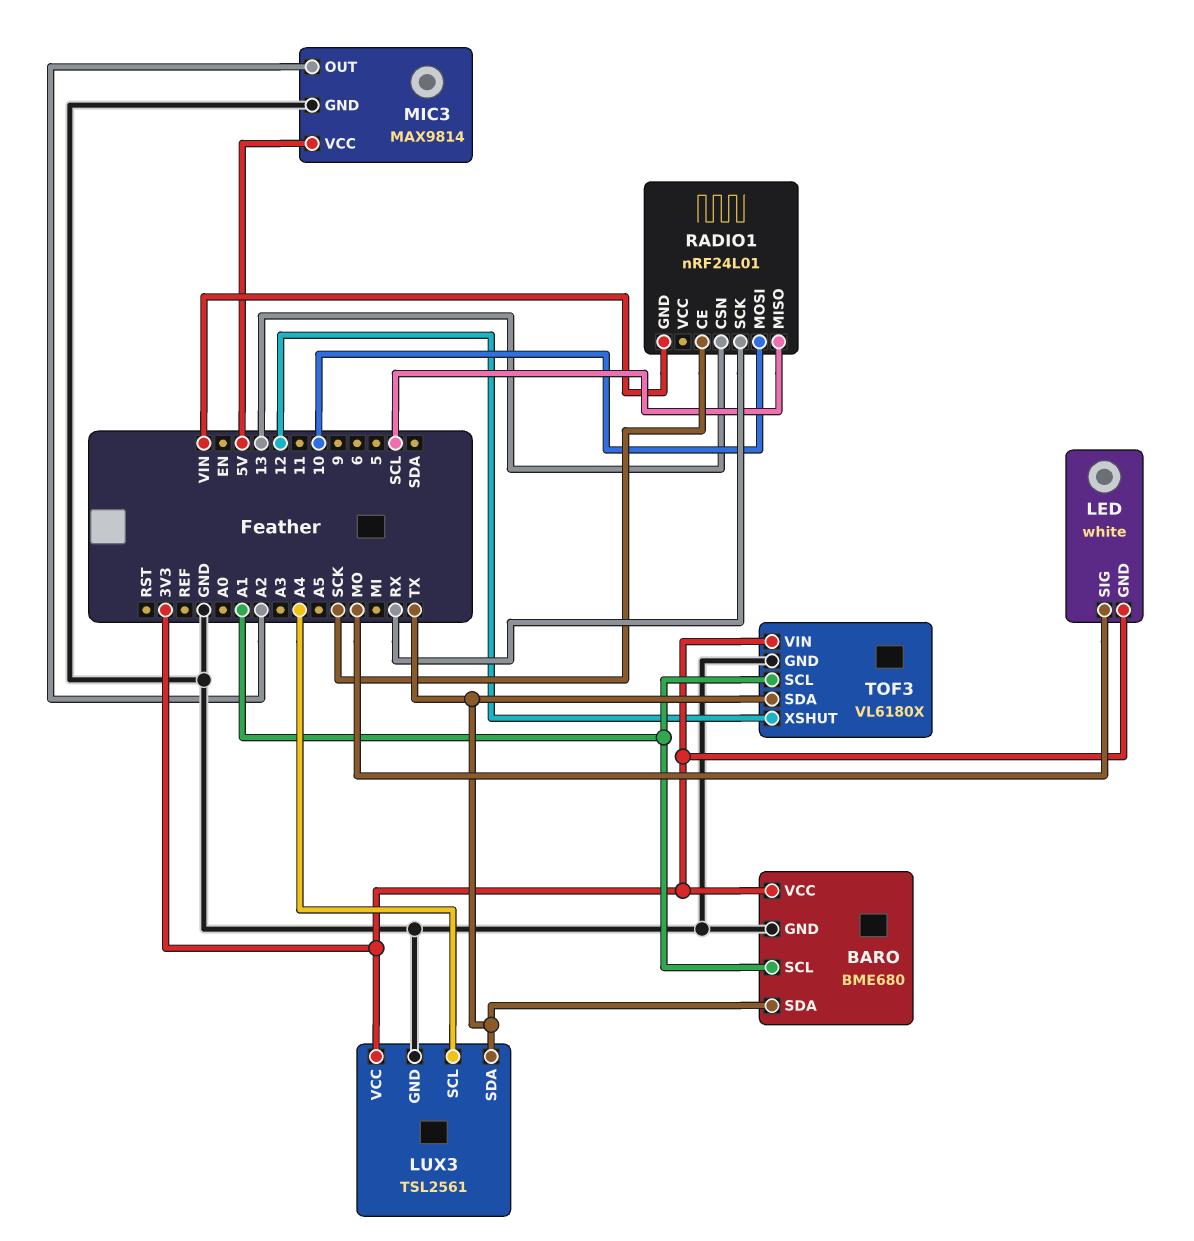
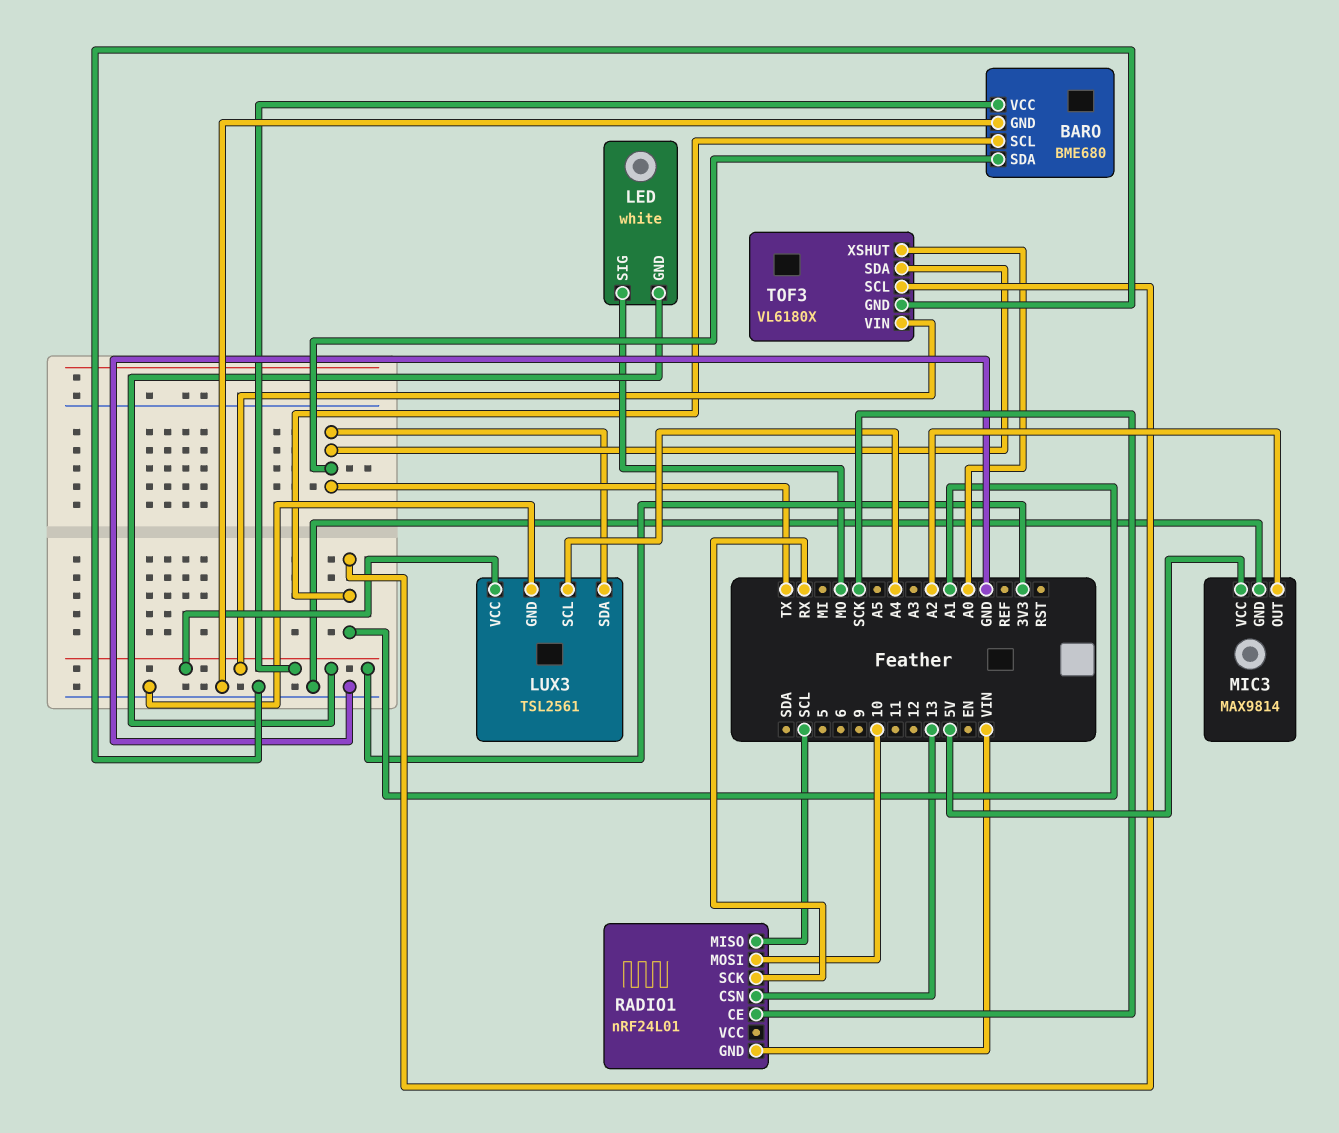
TOF3 pin XSHUT: 12 -> A0

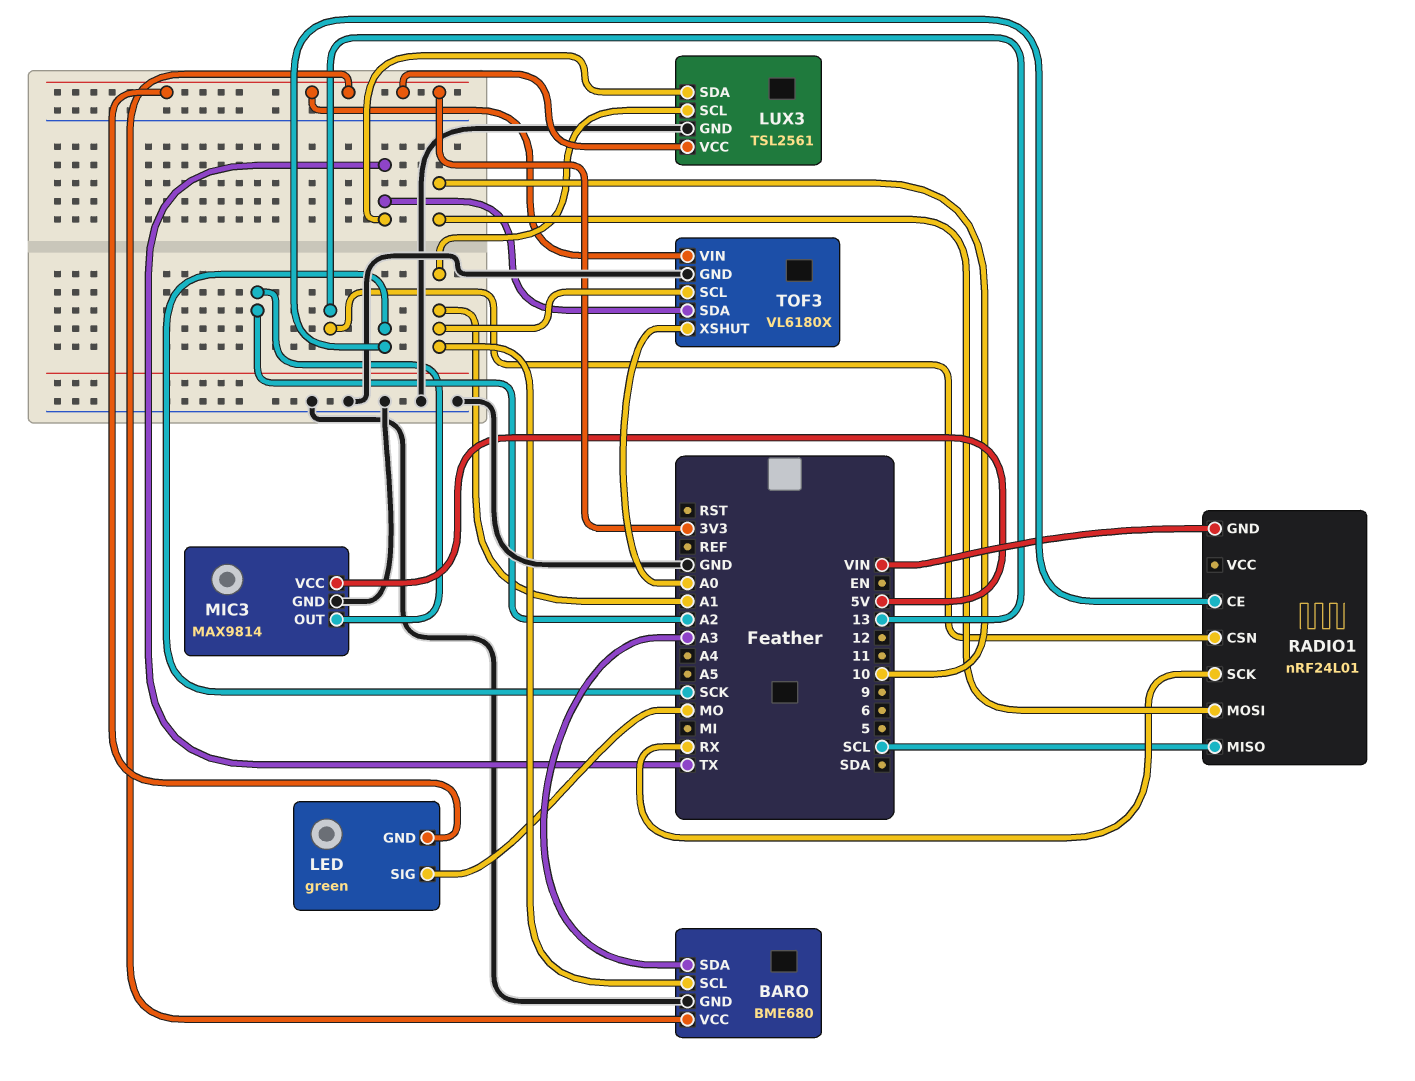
BARO pin SDA: TX -> A3
LED: white -> green
LUX3 pin SCL: A4 -> A1

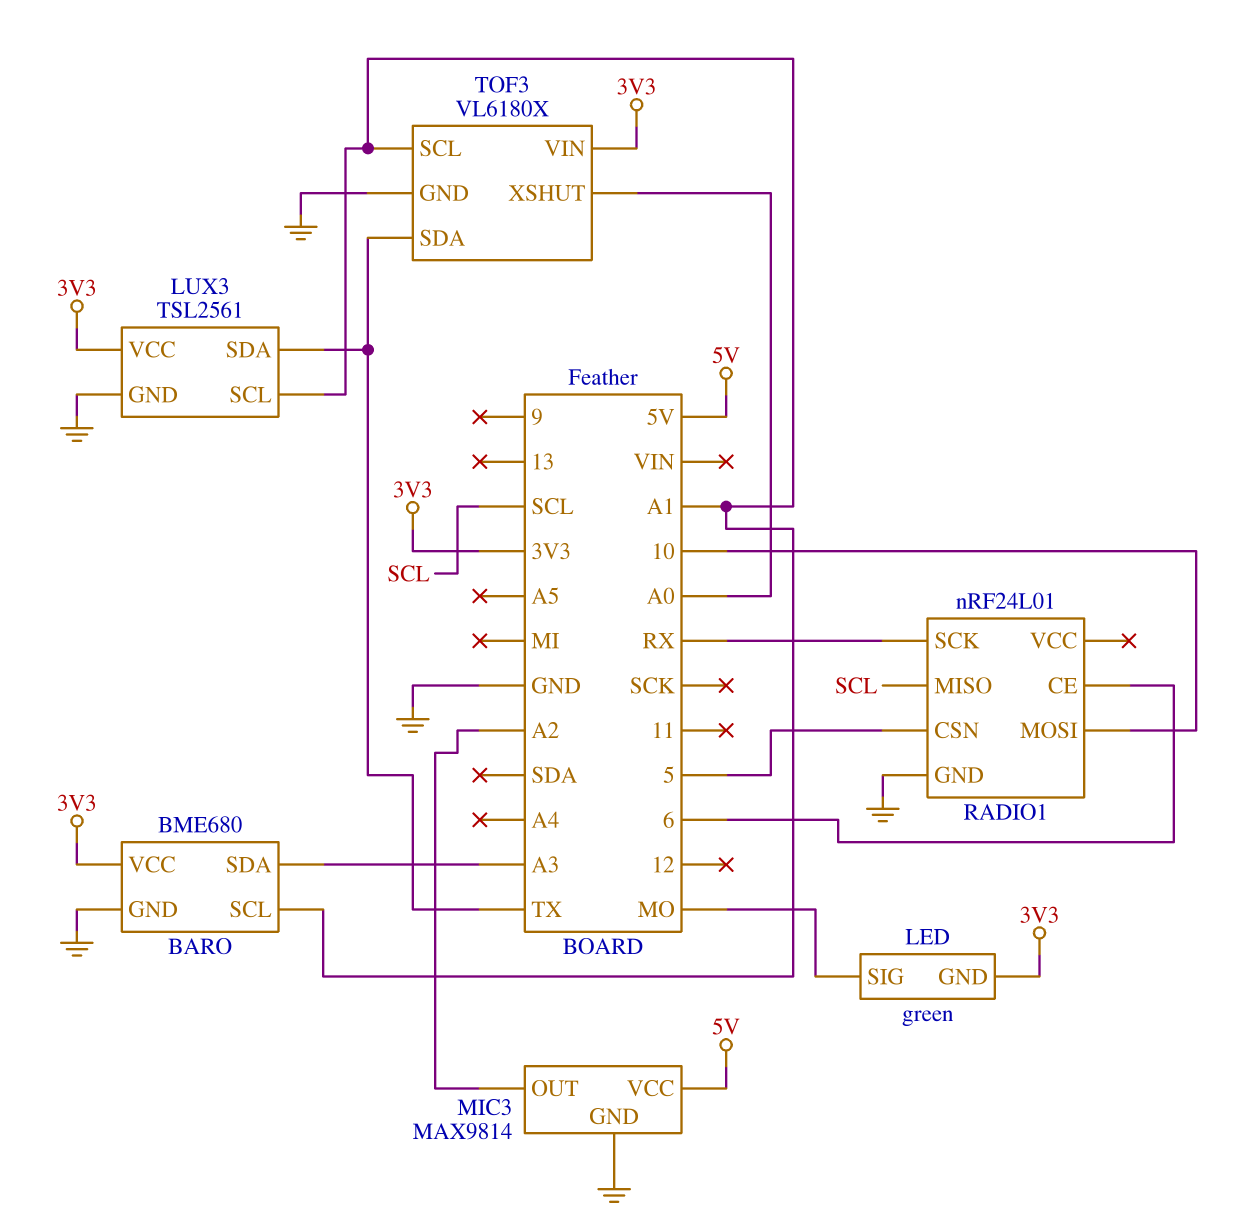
RADIO1 pin CE: SCK -> 6
RADIO1 pin CSN: 13 -> 5
RADIO1 pin GND: VIN -> GND

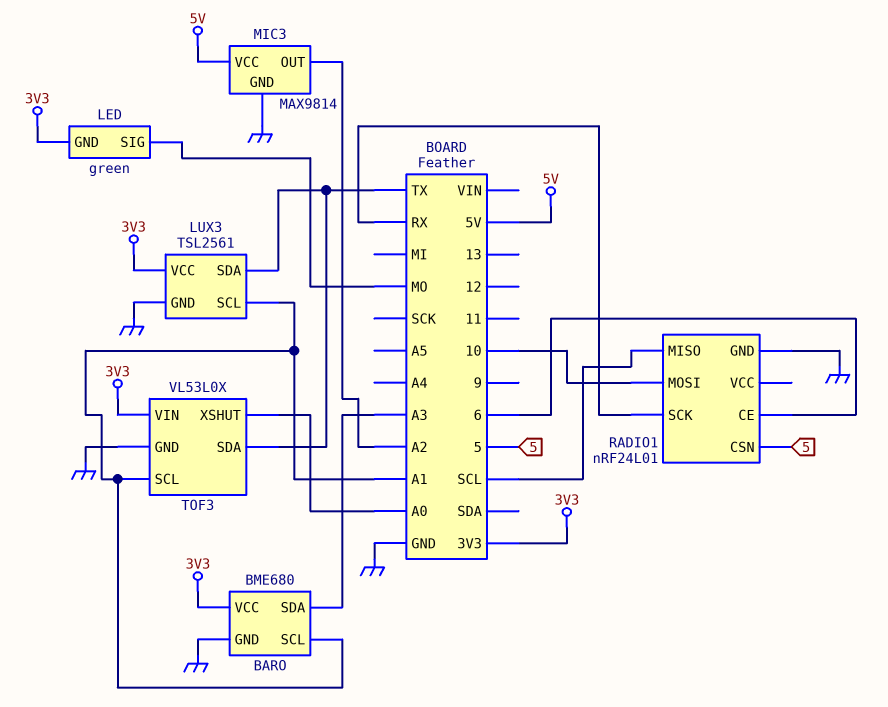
TOF3: VL6180X -> VL53L0X

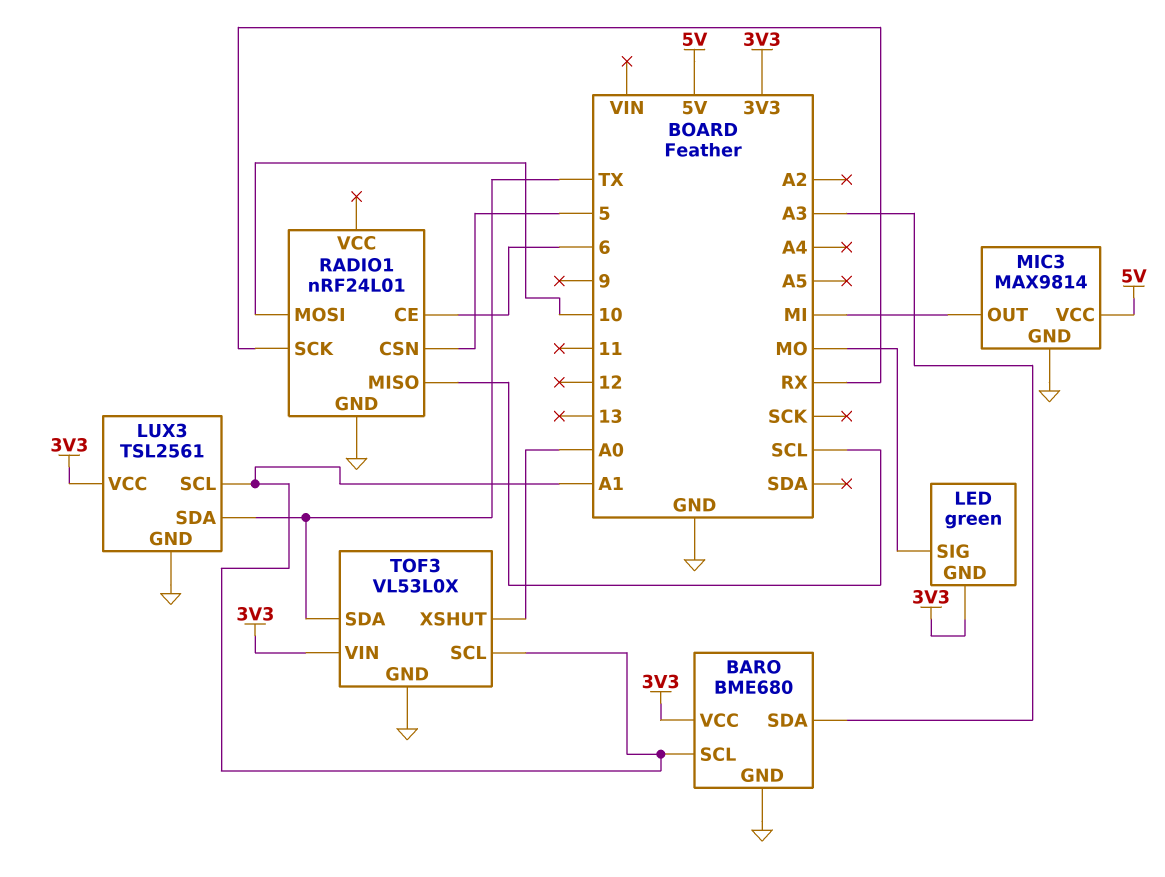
MIC3 pin OUT: A2 -> MI

